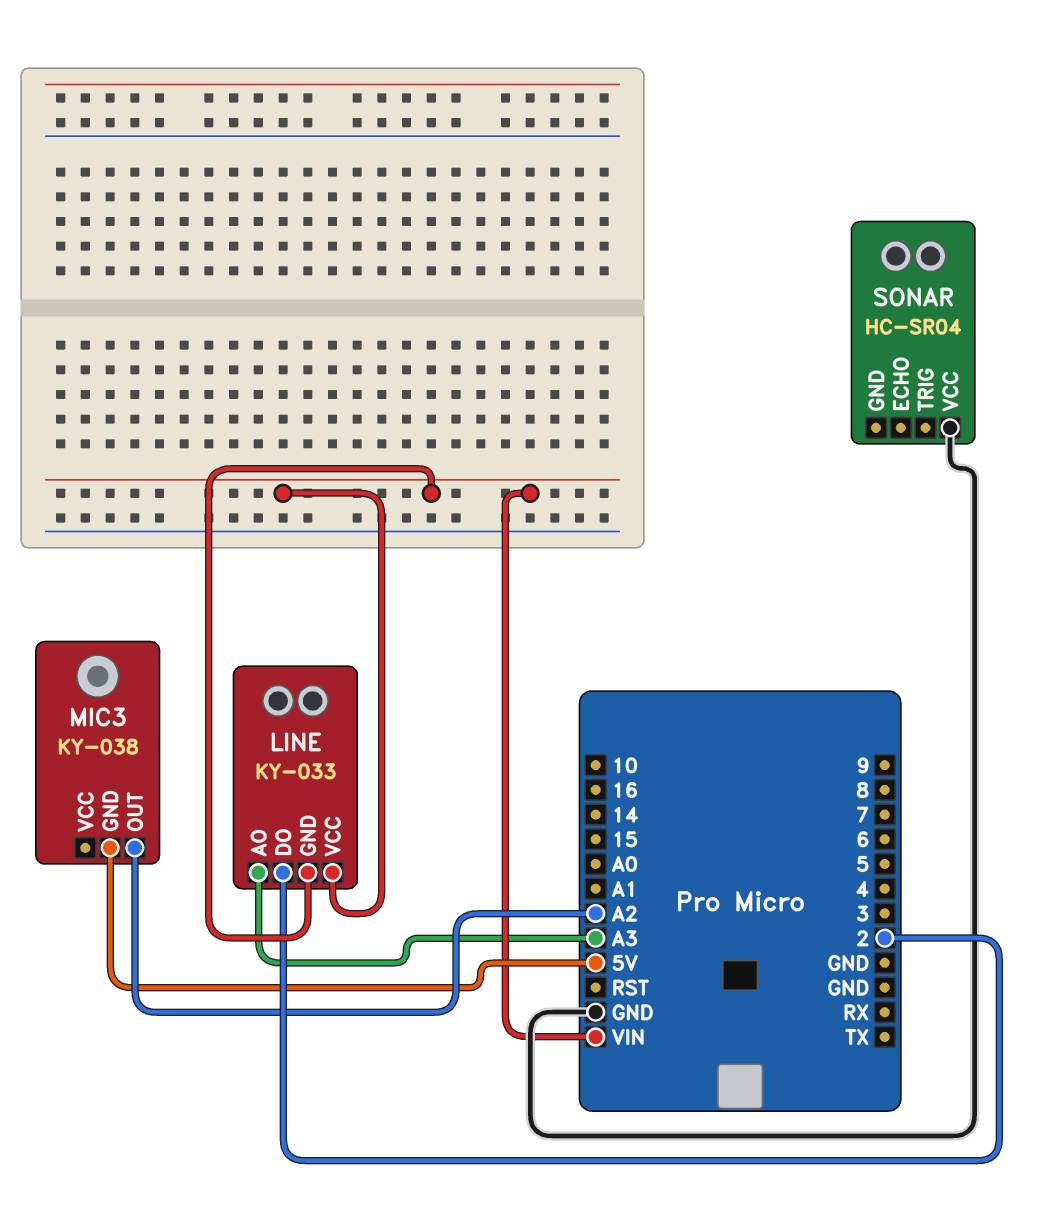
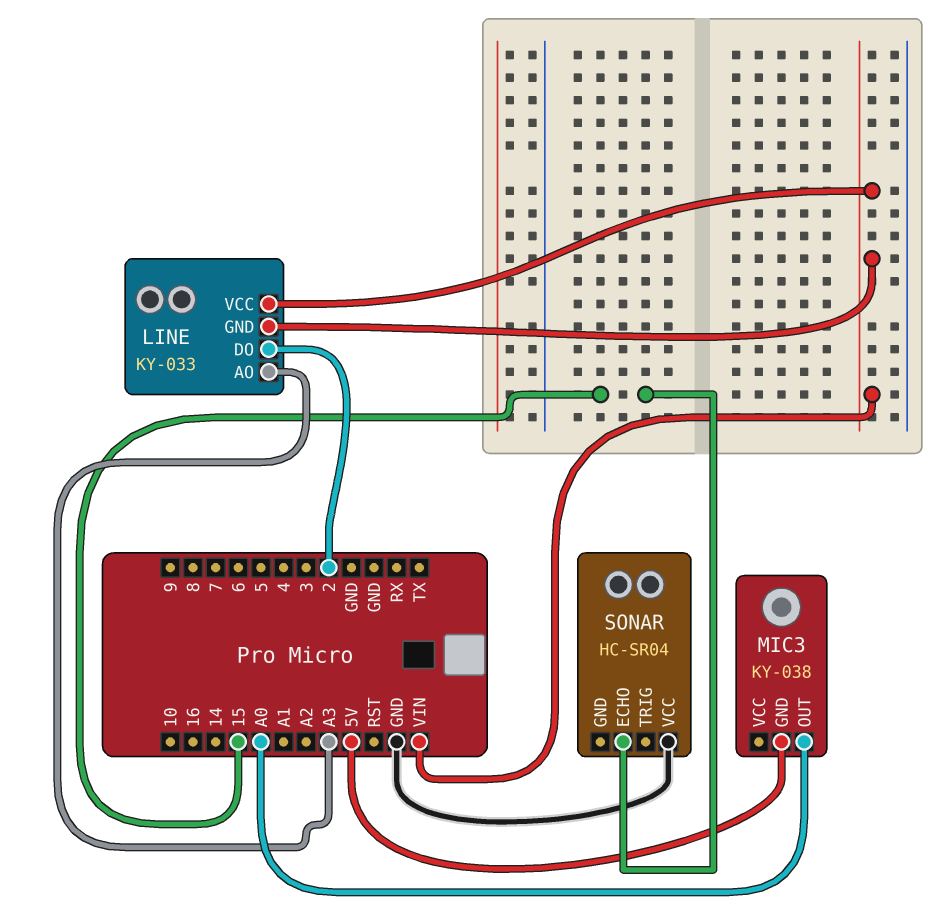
MIC3 pin OUT: A2 -> A0
SONAR pin ECHO: none -> 15

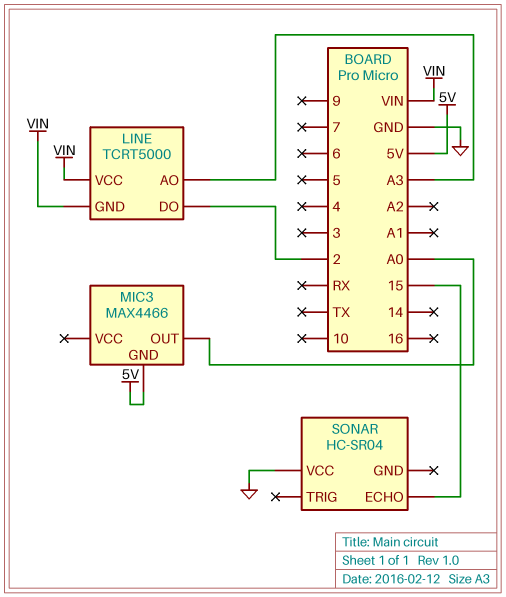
LINE: KY-033 -> TCRT5000
MIC3: KY-038 -> MAX4466

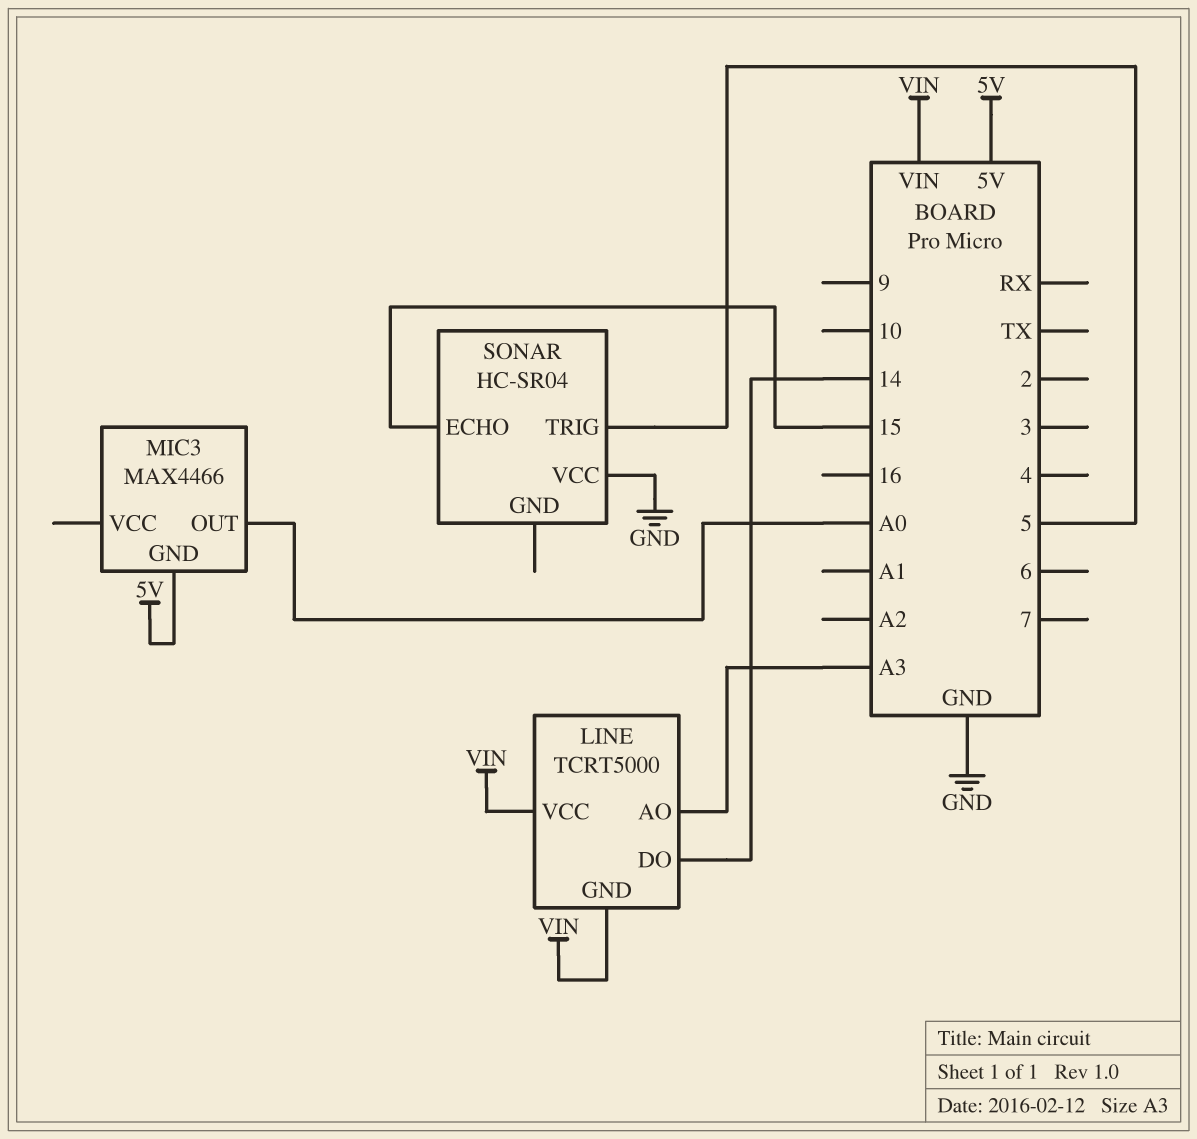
LINE pin DO: 2 -> 14
SONAR pin TRIG: none -> 5

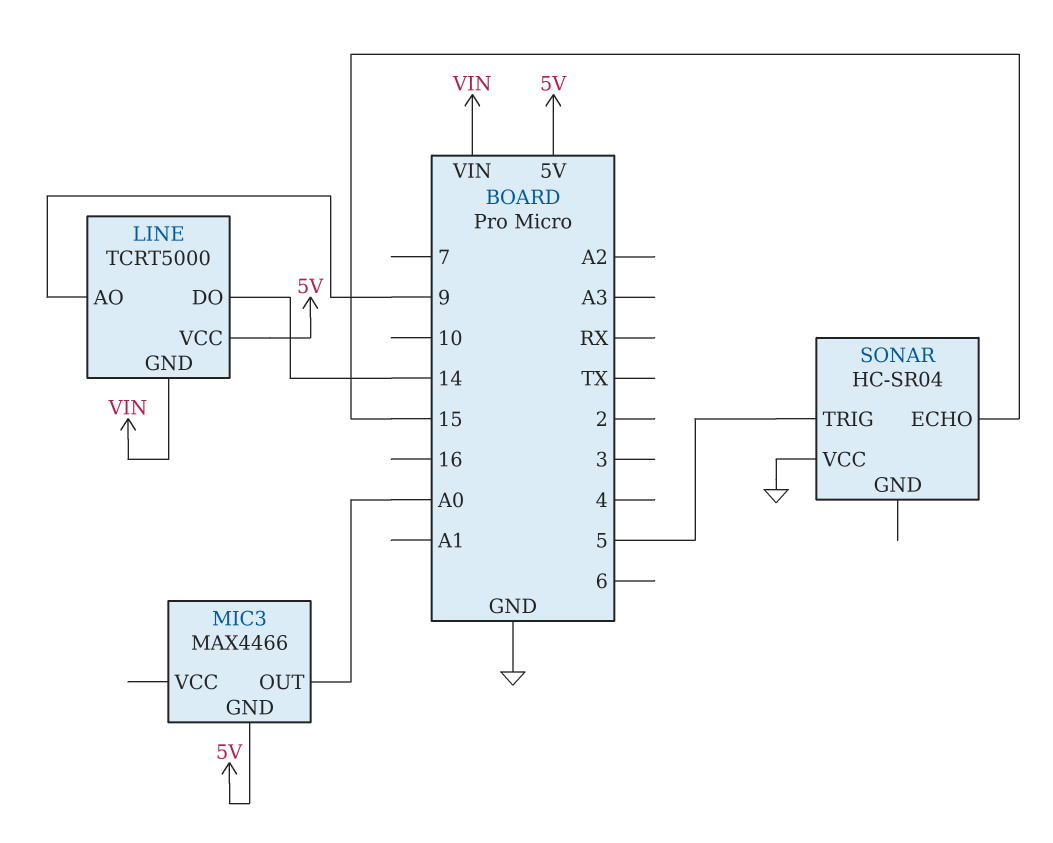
LINE pin AO: A3 -> 9
LINE pin VCC: VIN -> 5V

